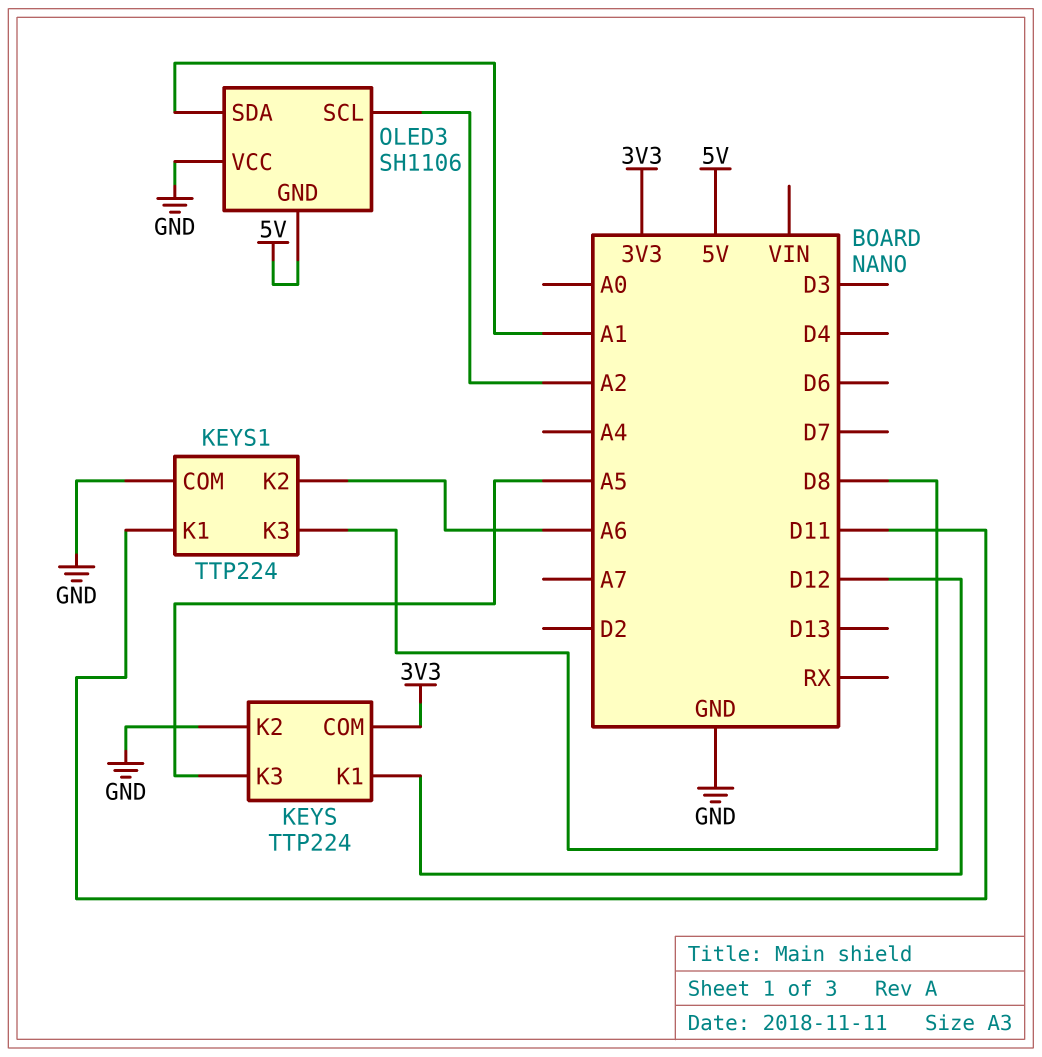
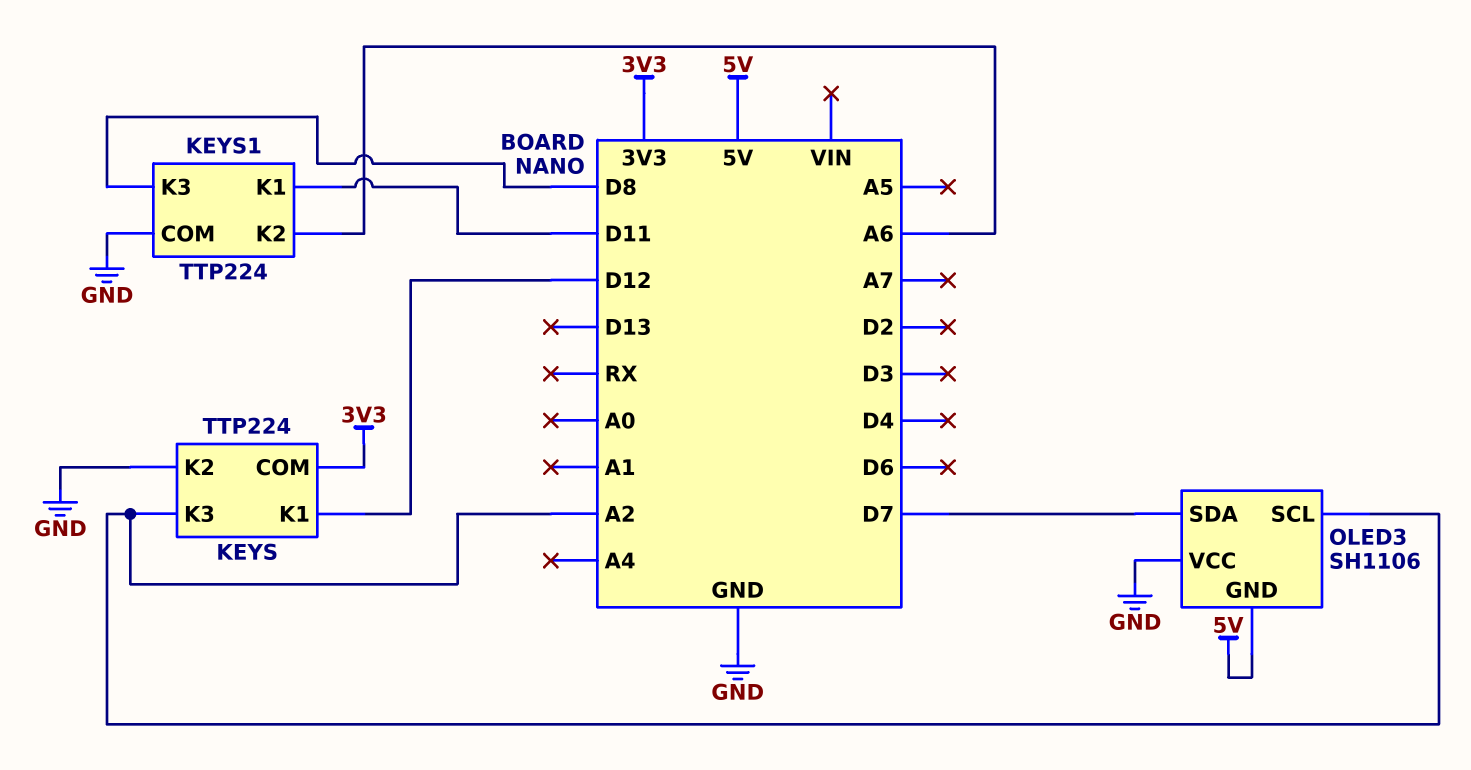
KEYS pin K3: A5 -> A2
OLED3 pin SDA: A1 -> D7

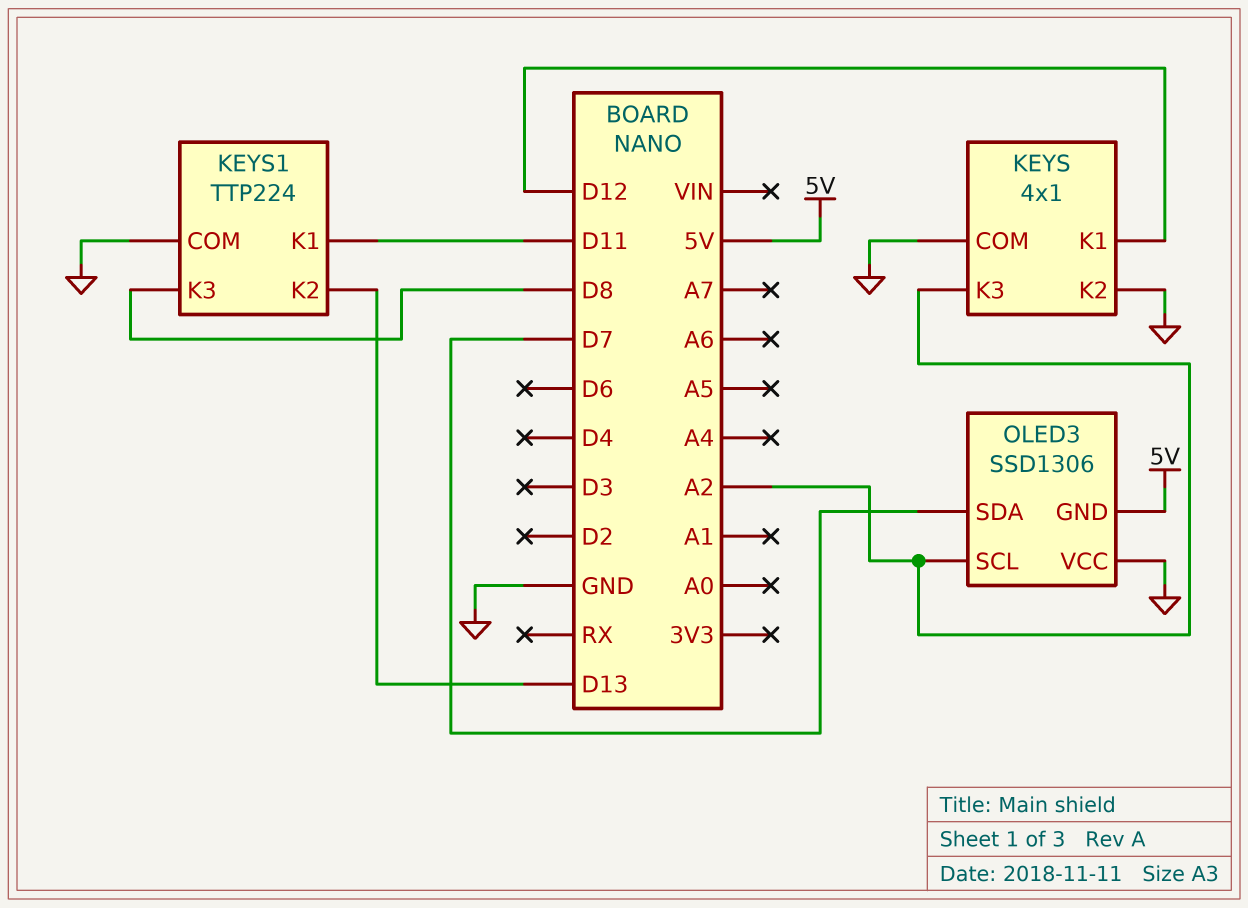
KEYS: TTP224 -> 4x1
KEYS pin COM: 3V3 -> GND
KEYS1 pin K2: A6 -> D13
OLED3: SH1106 -> SSD1306

